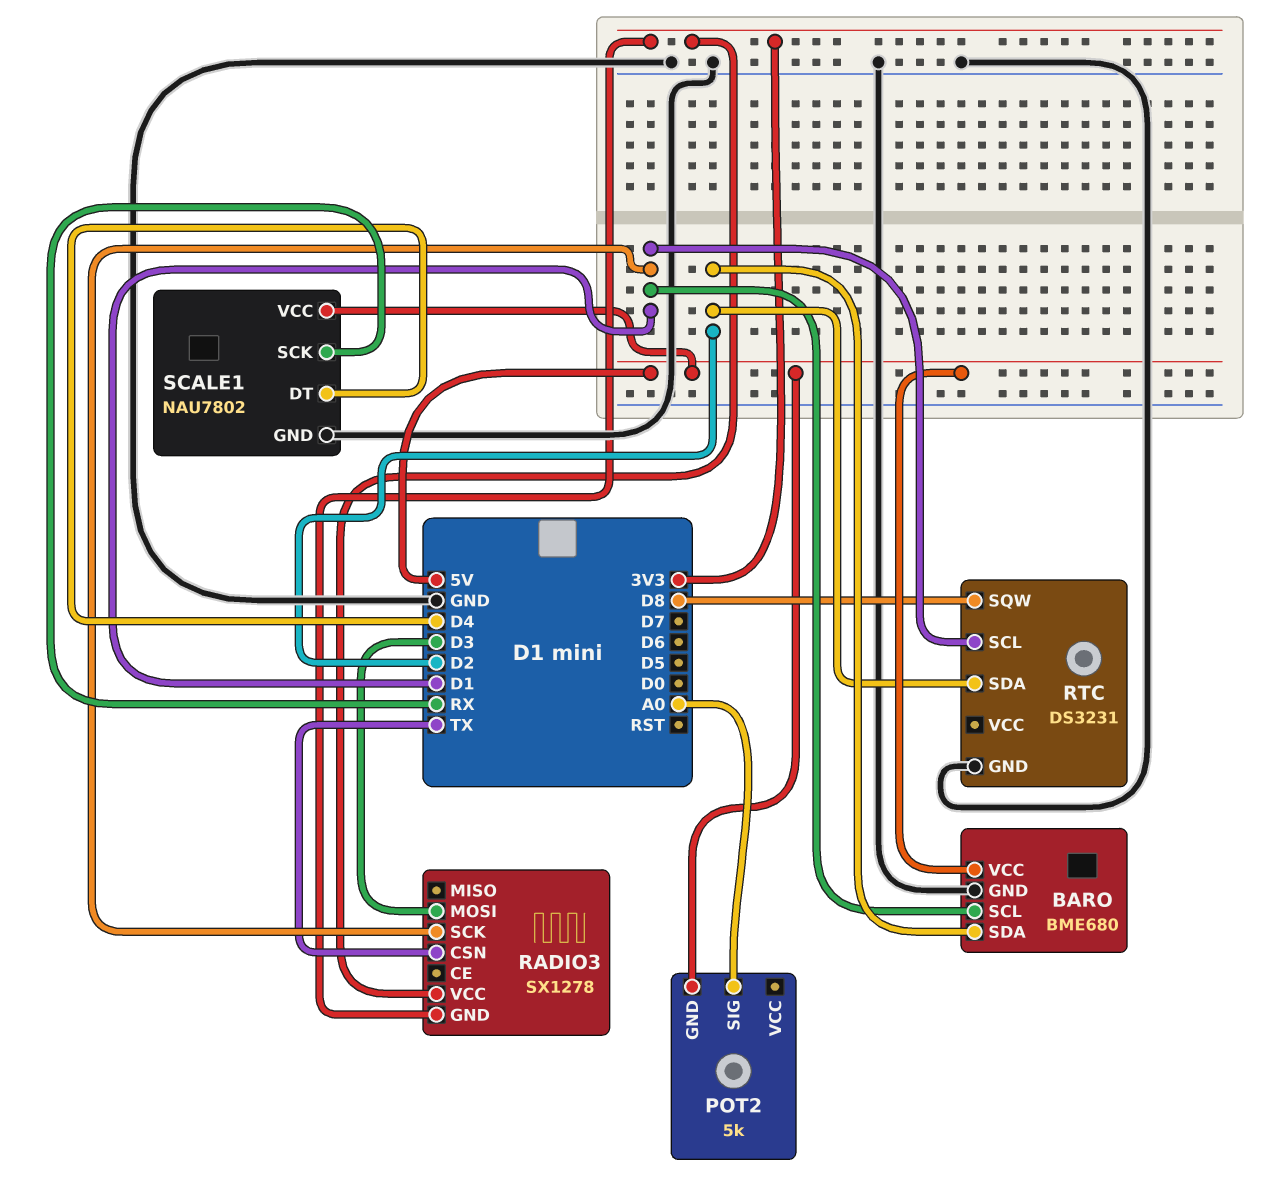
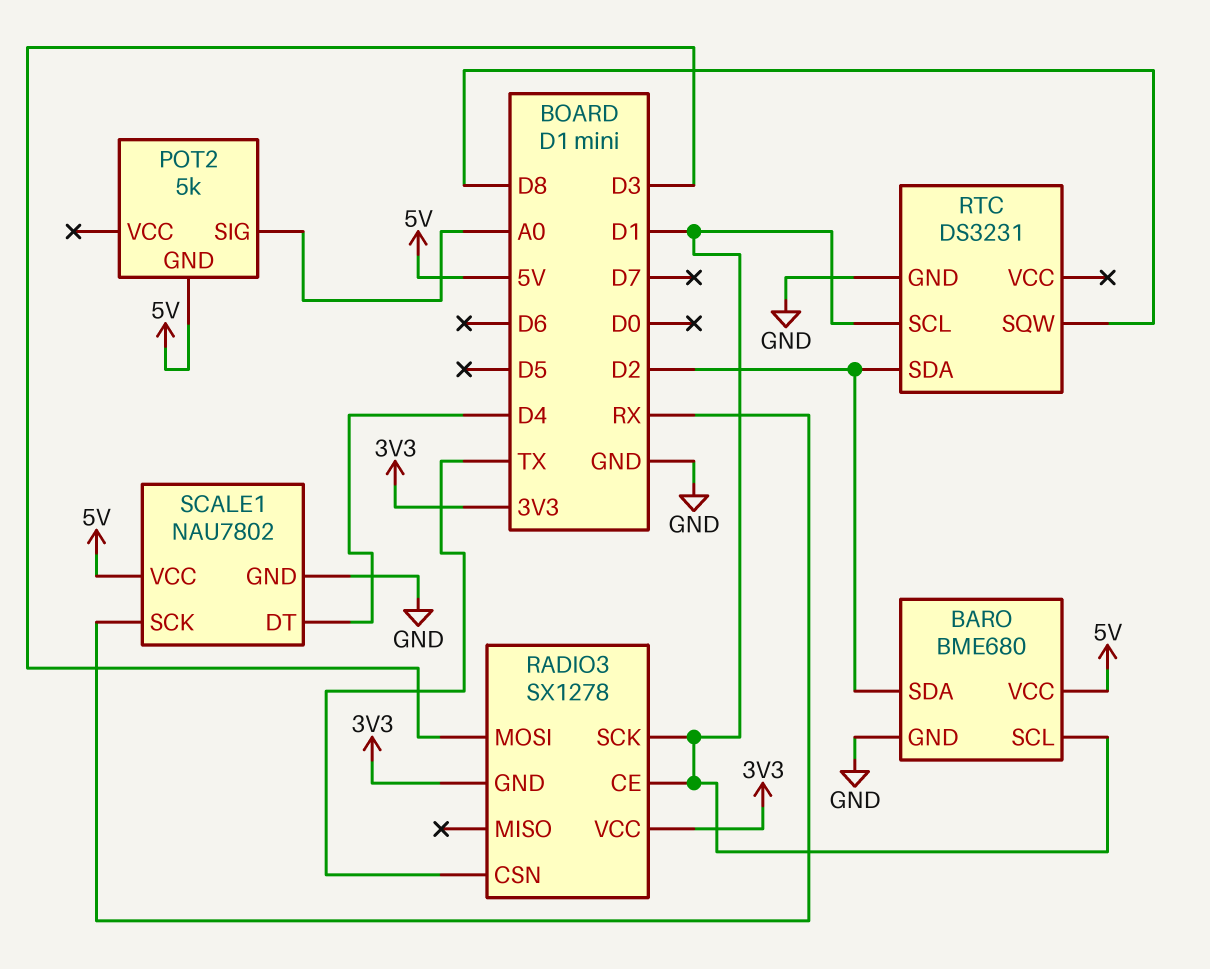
RADIO3 pin CE: none -> D1

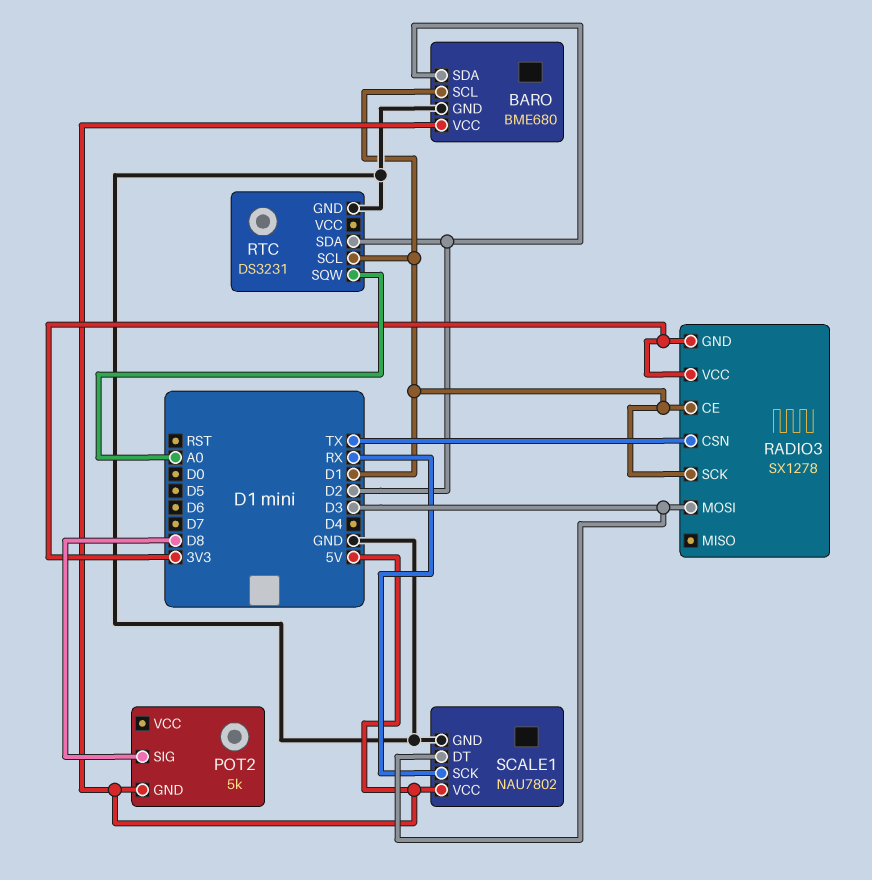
POT2 pin SIG: A0 -> D8
RTC pin SQW: D8 -> A0
SCALE1 pin DT: D4 -> D3

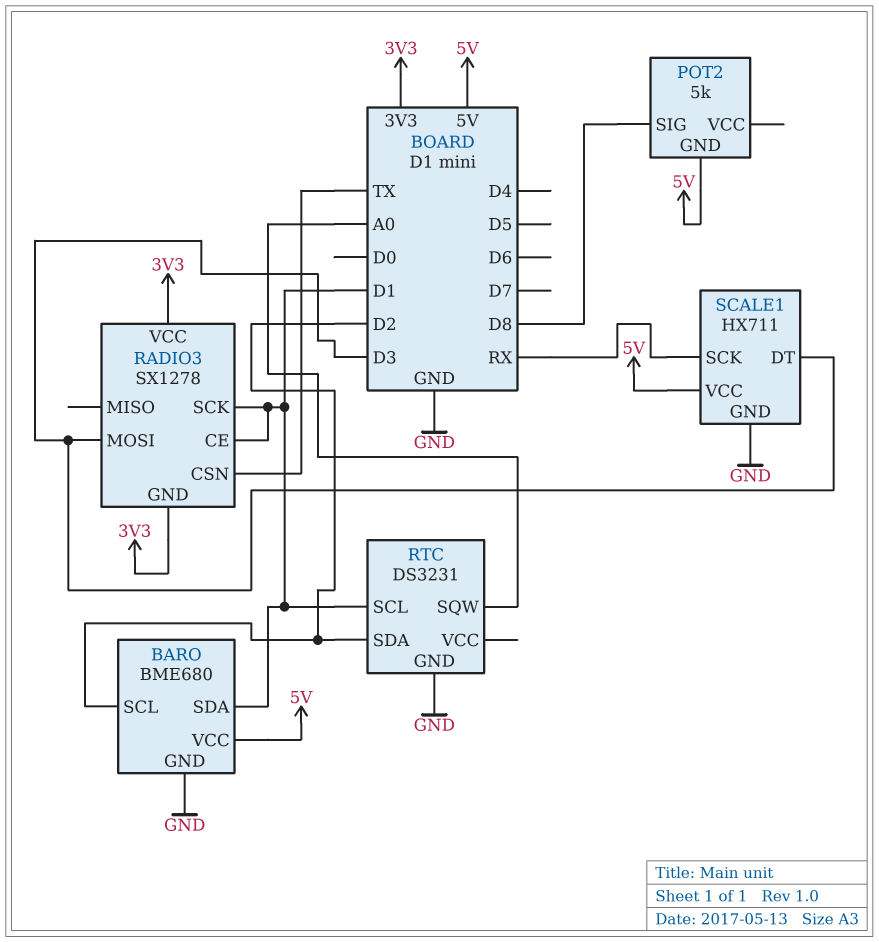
BARO pin SCL: D1 -> D2
BARO pin SDA: D2 -> D1
SCALE1: NAU7802 -> HX711

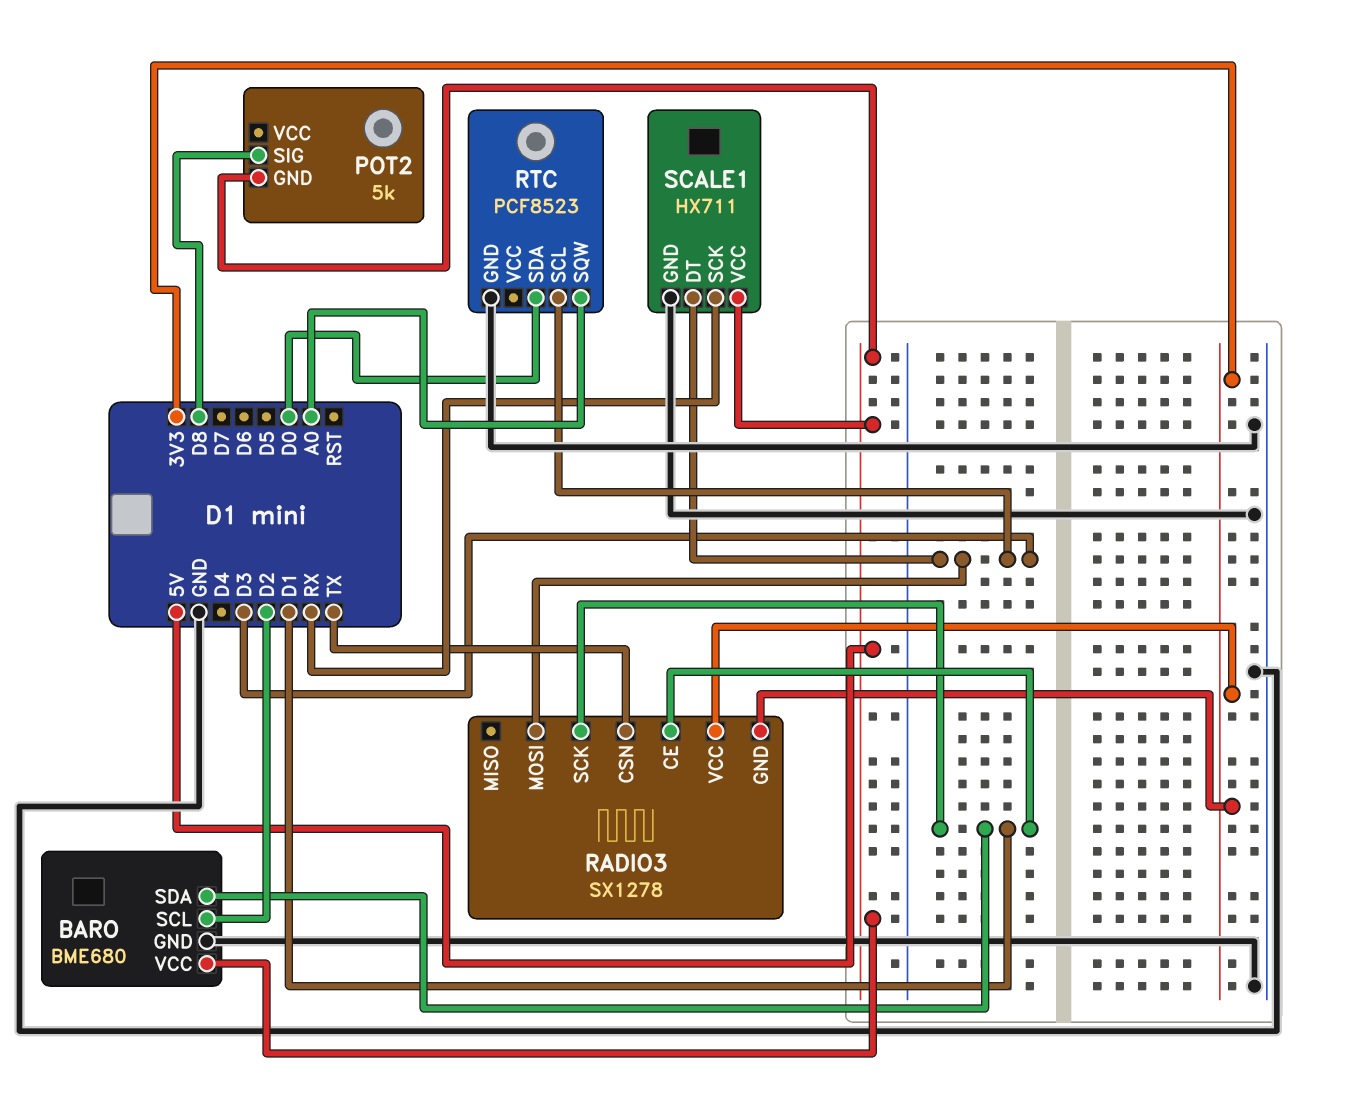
RTC: DS3231 -> PCF8523
RTC pin SCL: D1 -> D3
RTC pin SDA: D2 -> D0

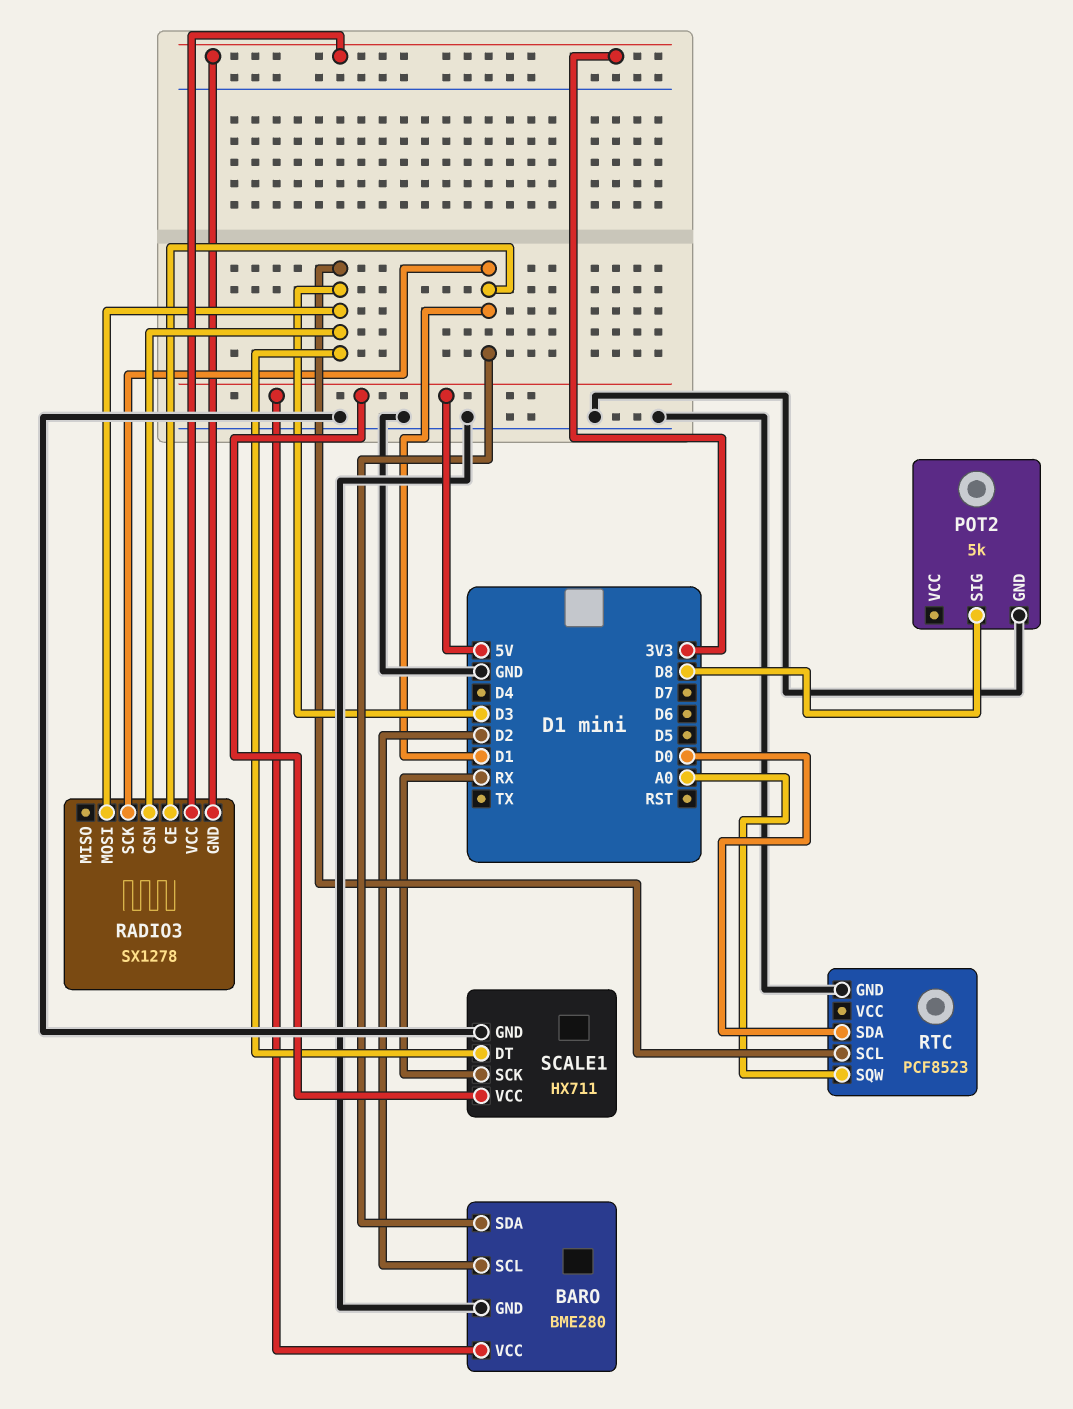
BARO: BME680 -> BME280
POT2 pin GND: 5V -> GND
RADIO3 pin CSN: TX -> D3

